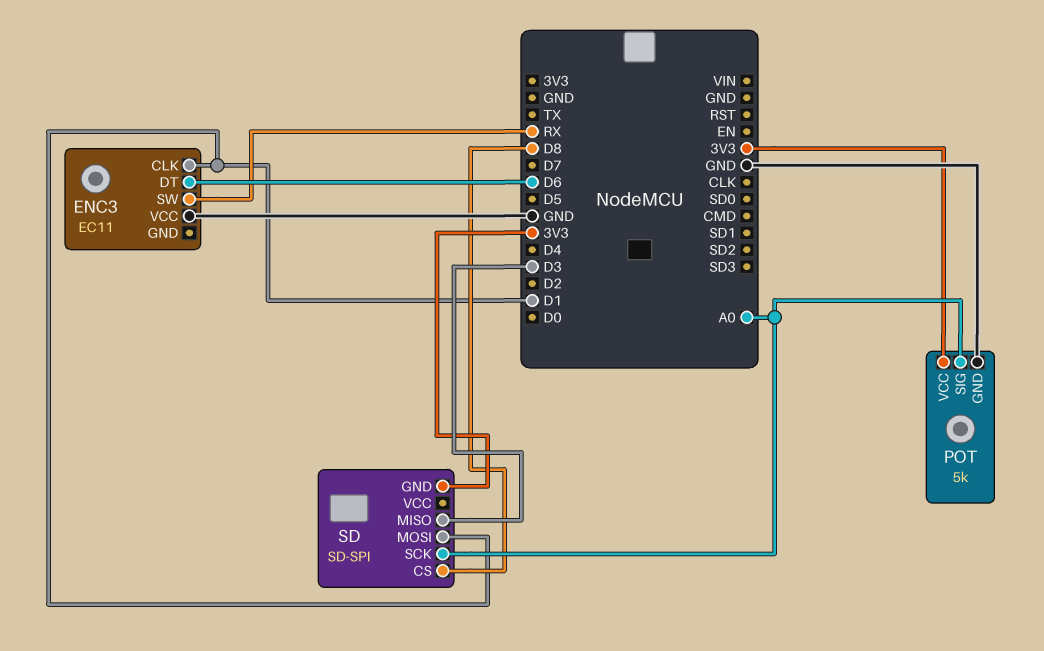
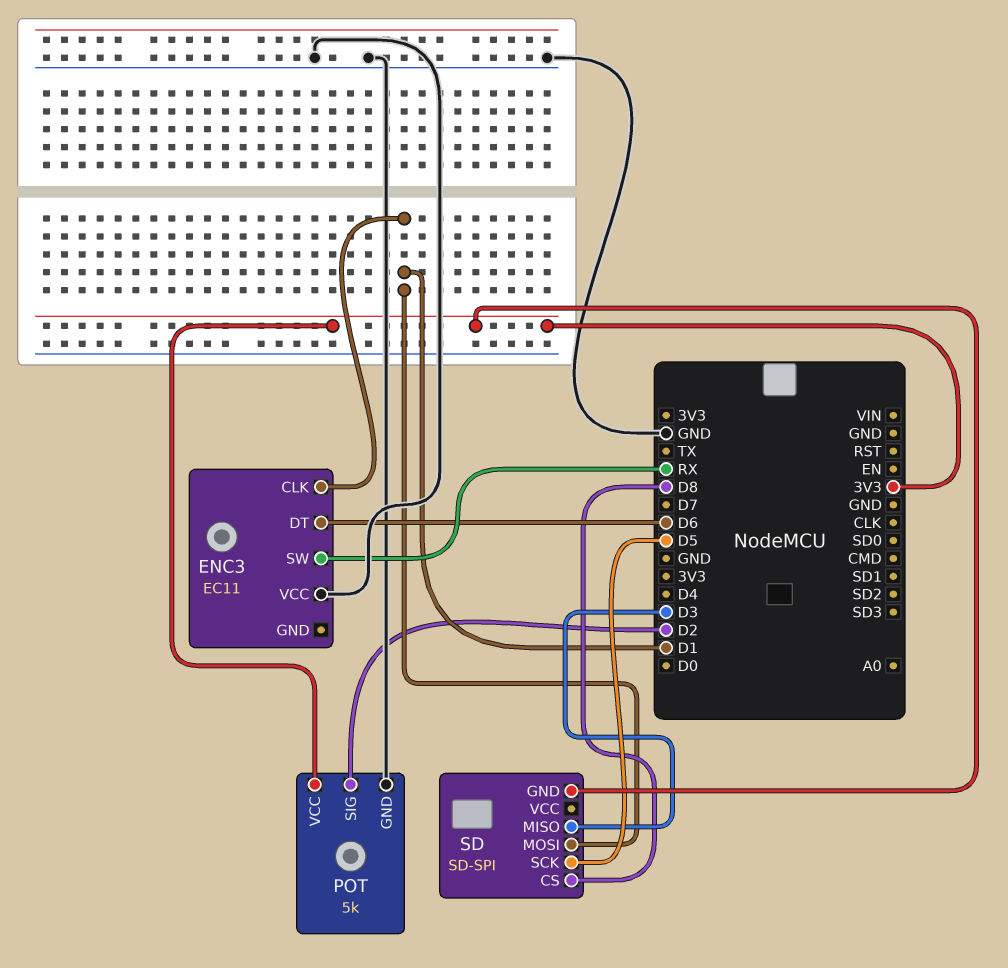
POT pin SIG: A0 -> D2
SD pin SCK: A0 -> D5

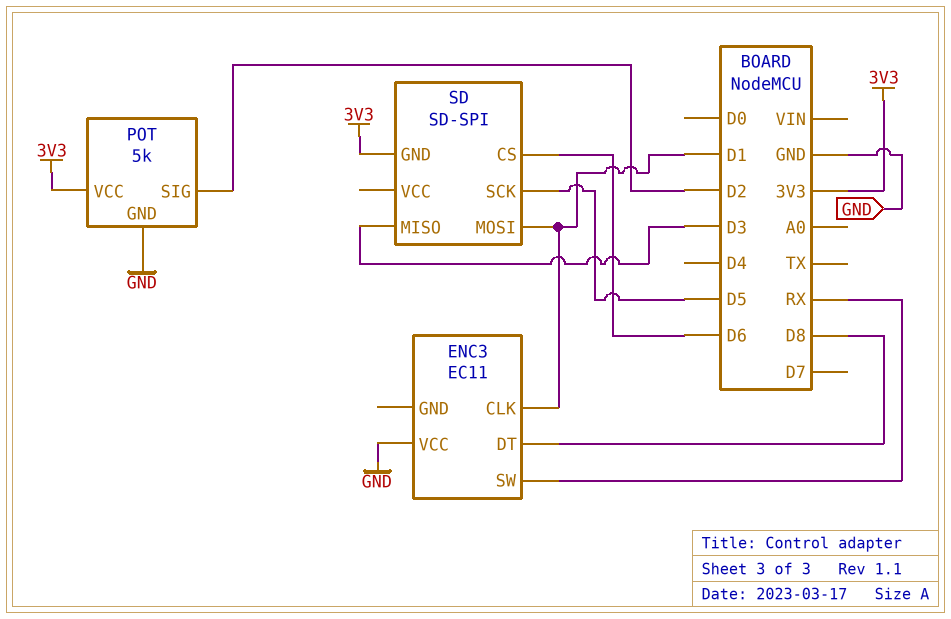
ENC3 pin DT: D6 -> D8
SD pin CS: D8 -> D6

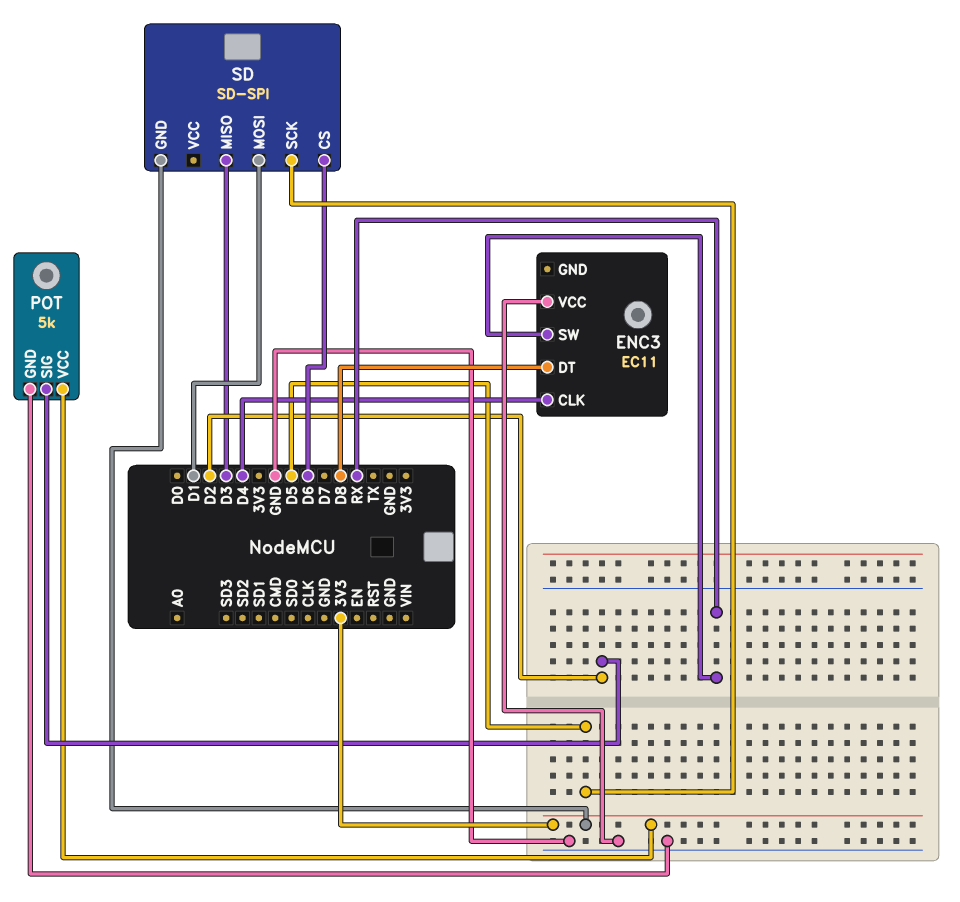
ENC3 pin CLK: D1 -> D4

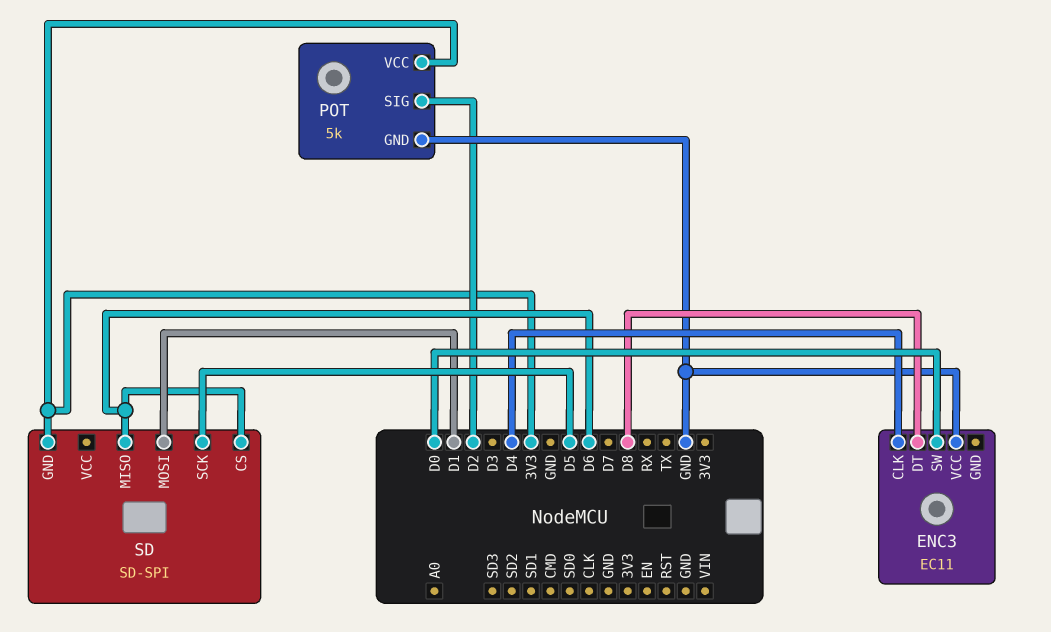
ENC3 pin SW: RX -> D0
SD pin MISO: D3 -> D6

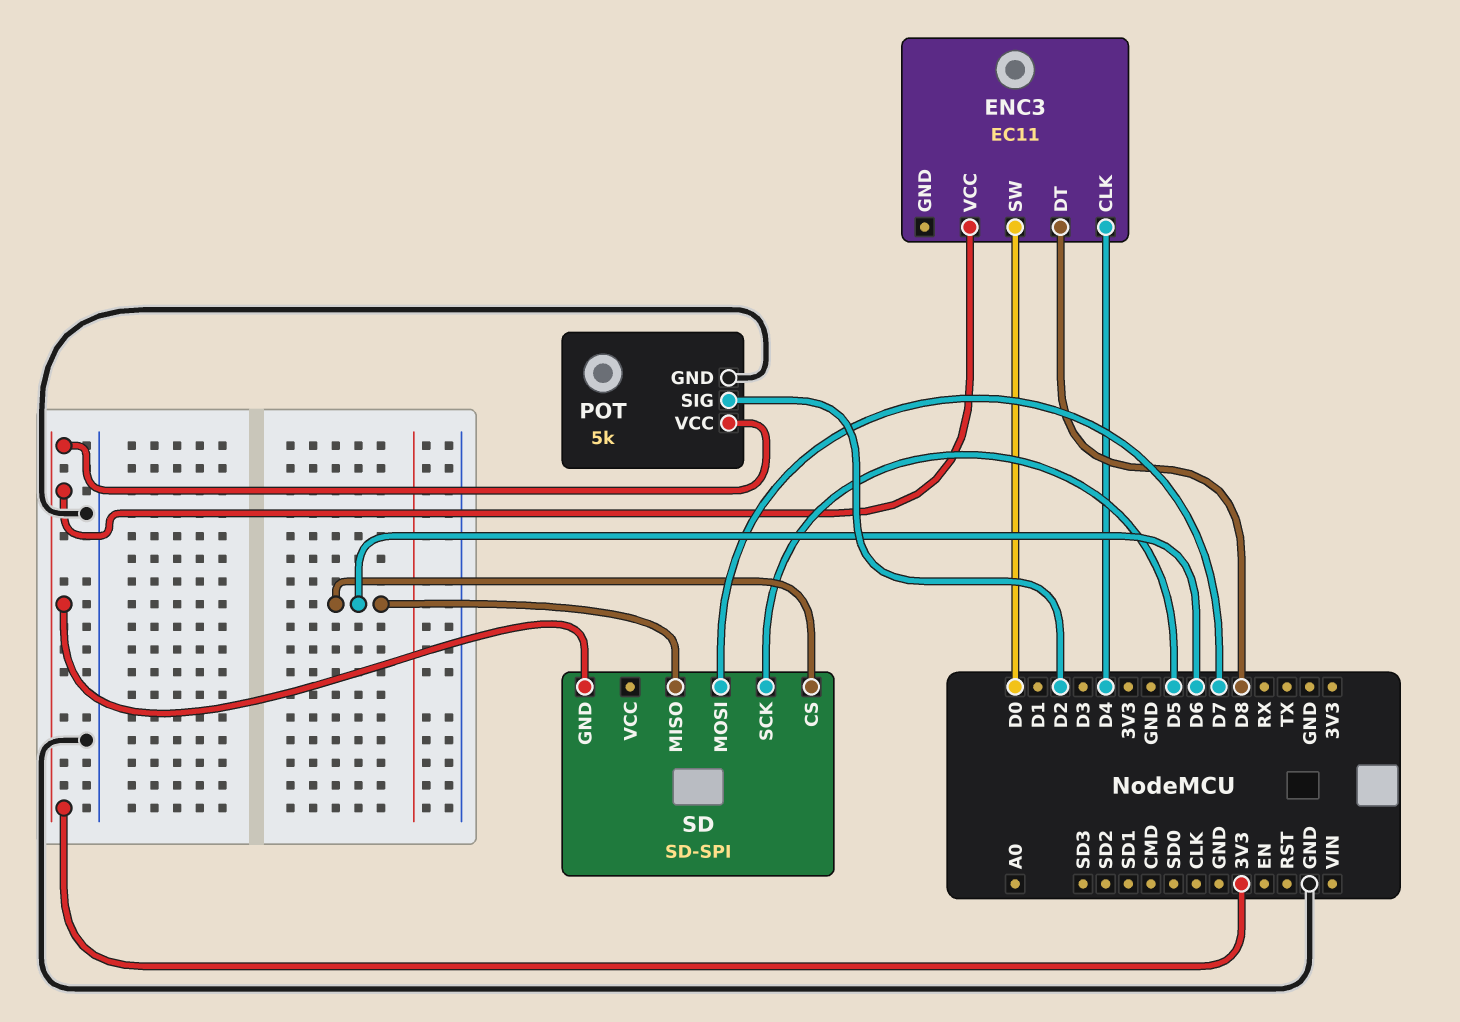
ENC3 pin VCC: GND -> 3V3
SD pin MOSI: D1 -> D7

